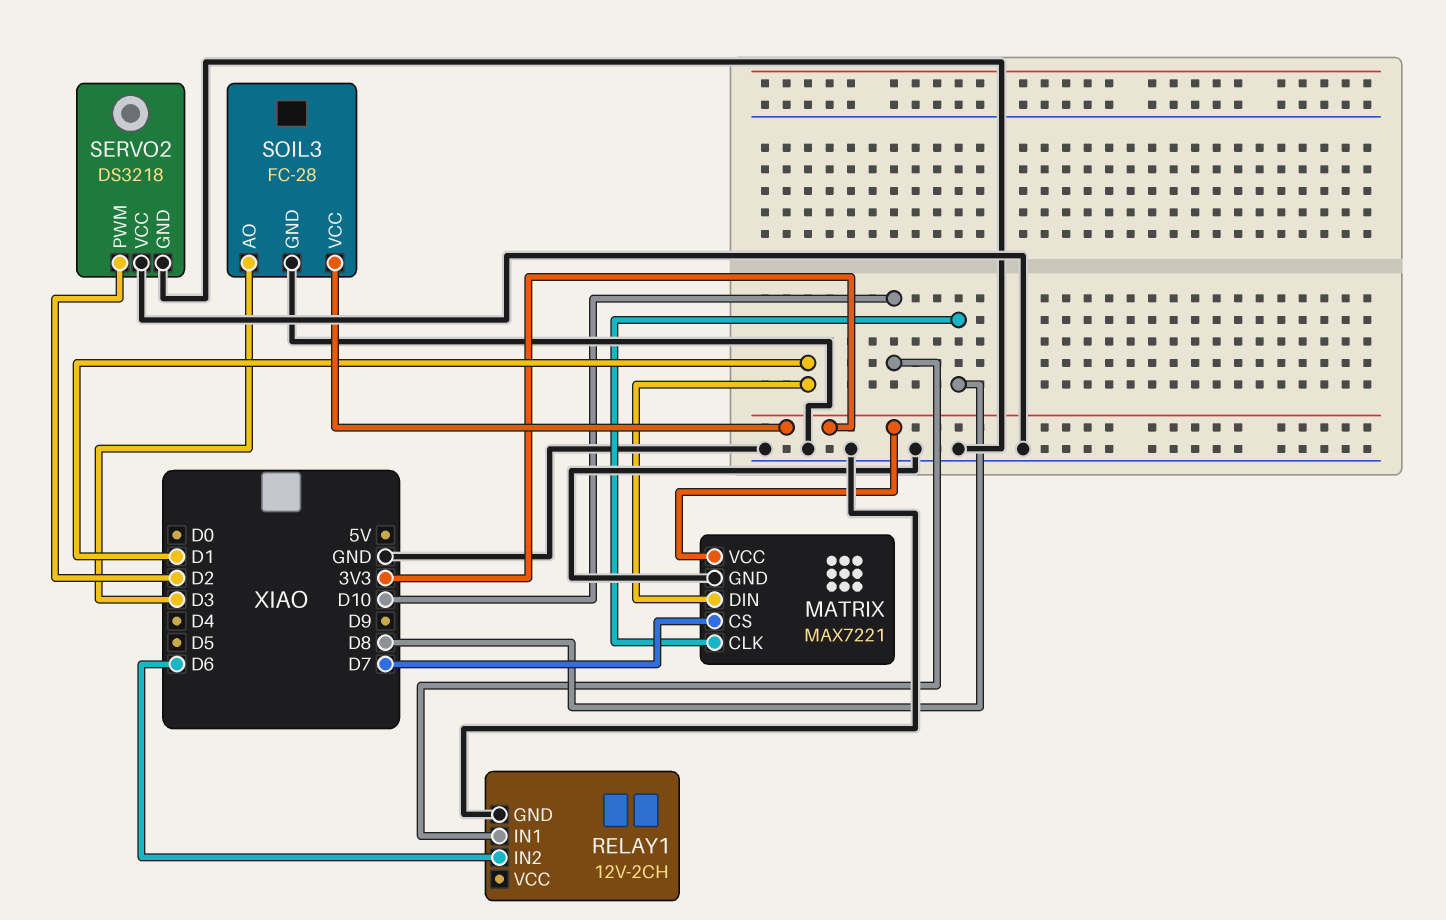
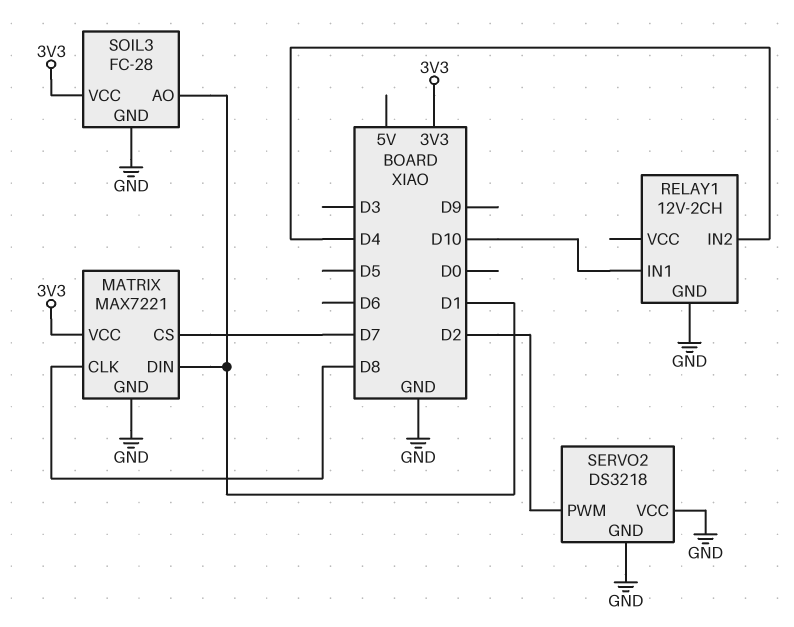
RELAY1 pin IN2: D6 -> D4
SOIL3 pin AO: D3 -> D1

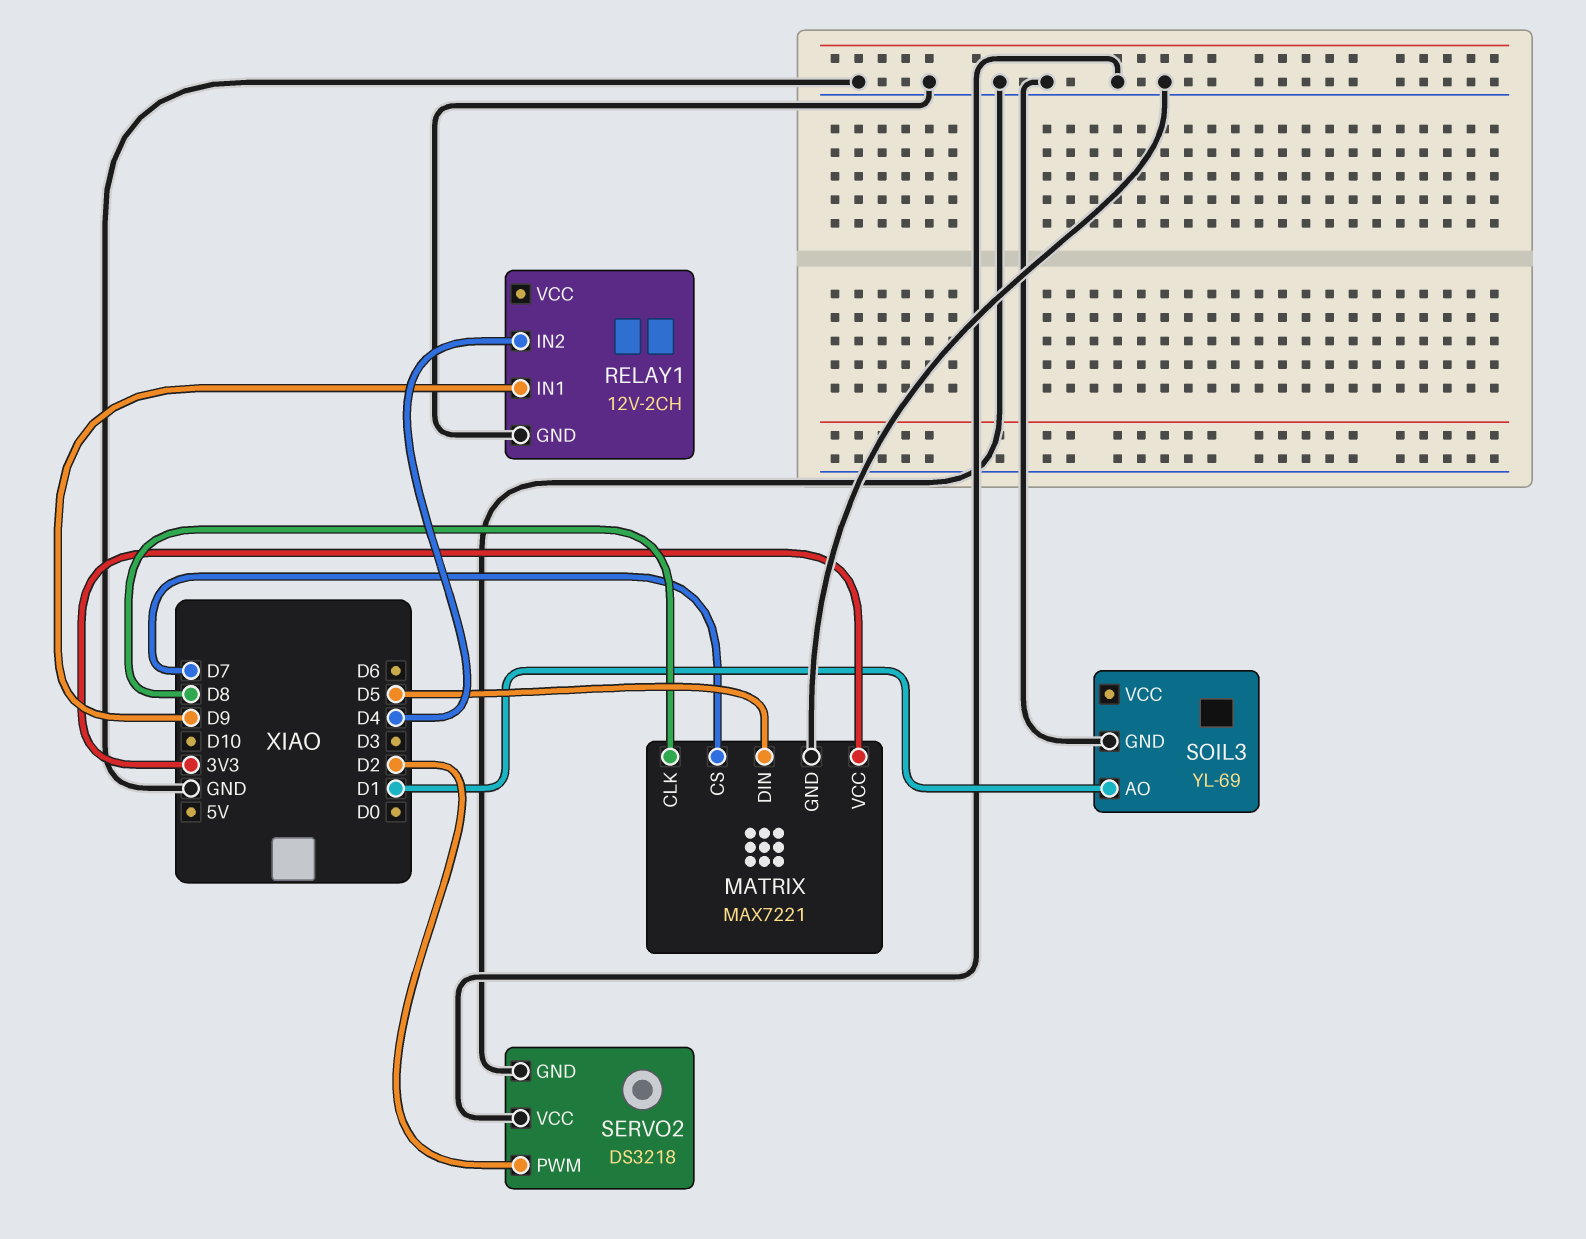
MATRIX pin DIN: D1 -> D5
RELAY1 pin IN1: D10 -> D9
SOIL3: FC-28 -> YL-69
SOIL3 pin VCC: 3V3 -> none

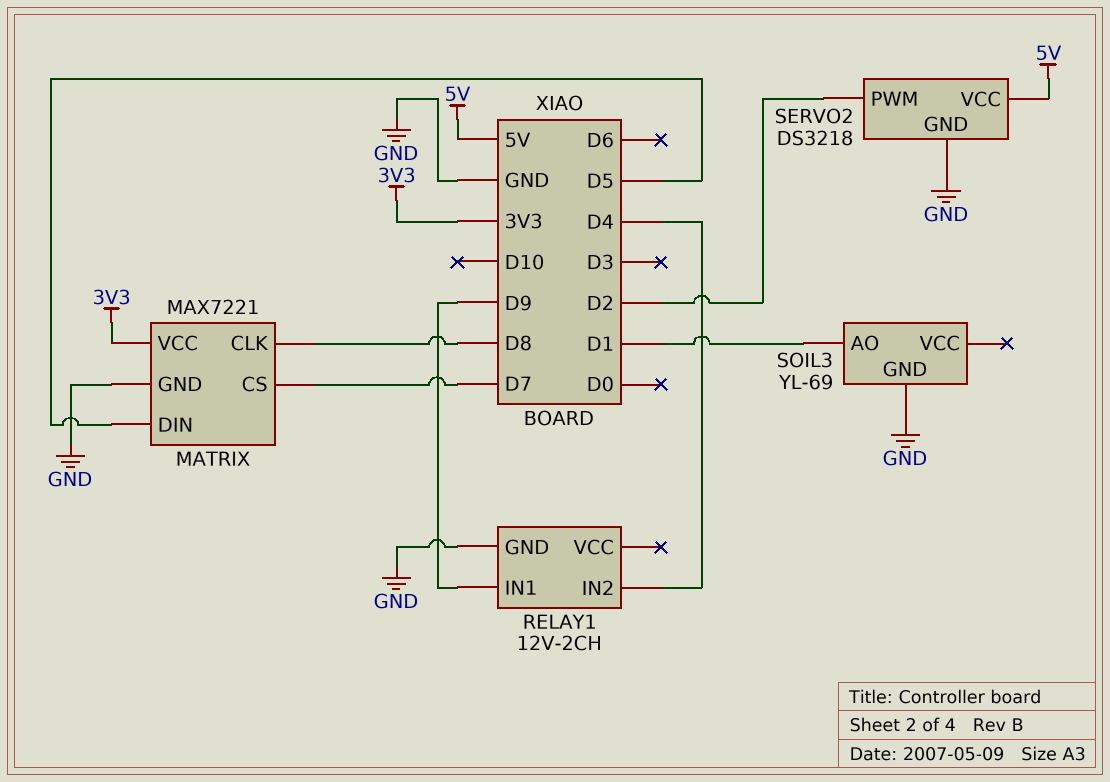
SERVO2 pin VCC: GND -> 5V

